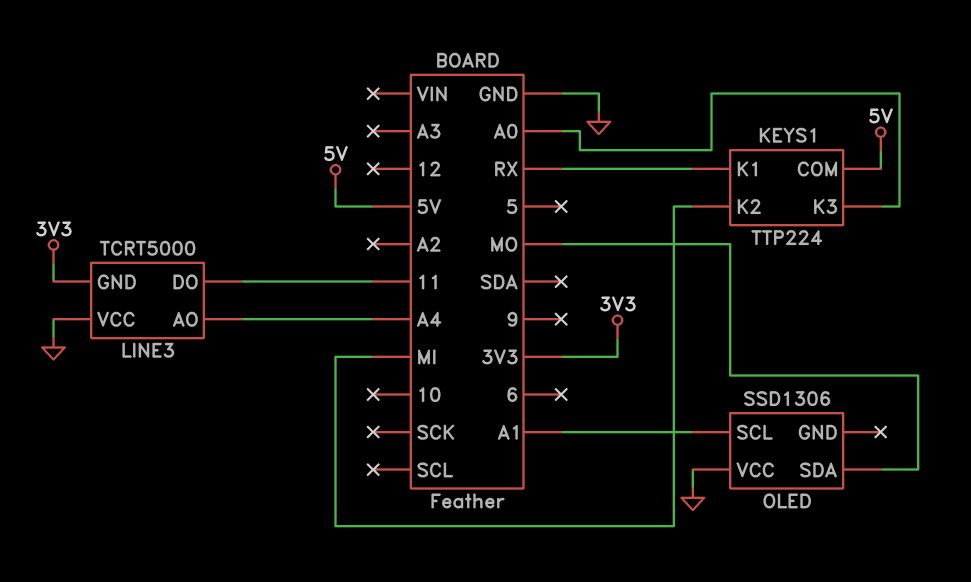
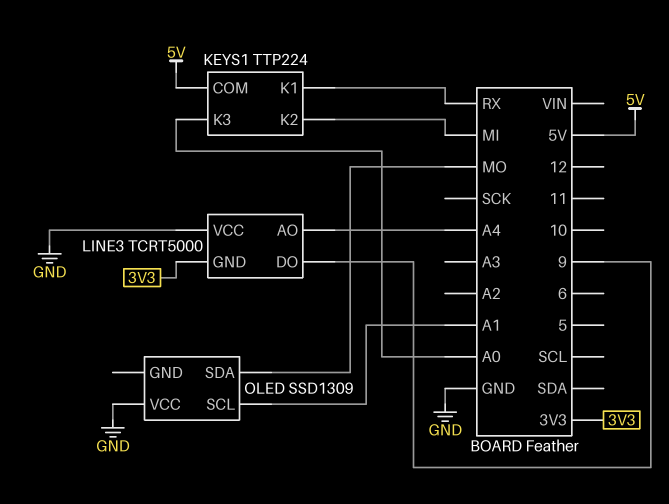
LINE3 pin DO: 11 -> 9
OLED: SSD1306 -> SSD1309

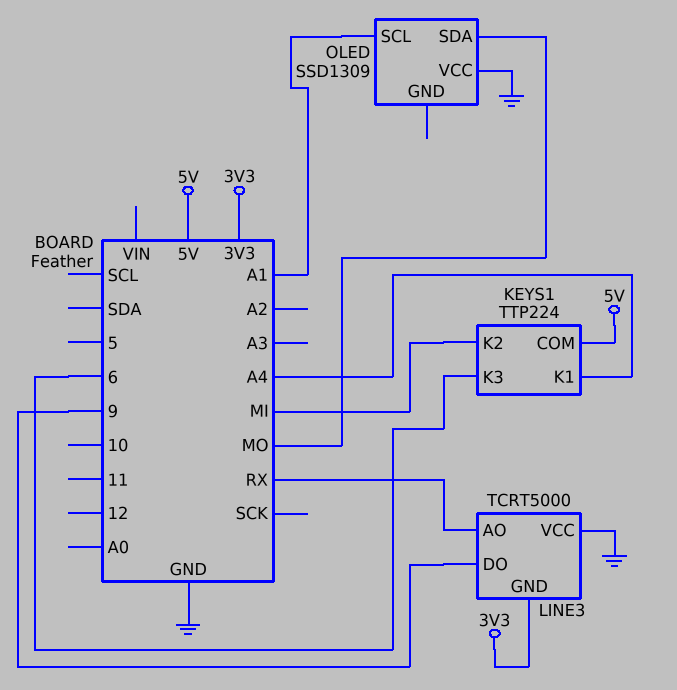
KEYS1 pin K1: RX -> A4
KEYS1 pin K3: A0 -> 6
LINE3 pin AO: A4 -> RX

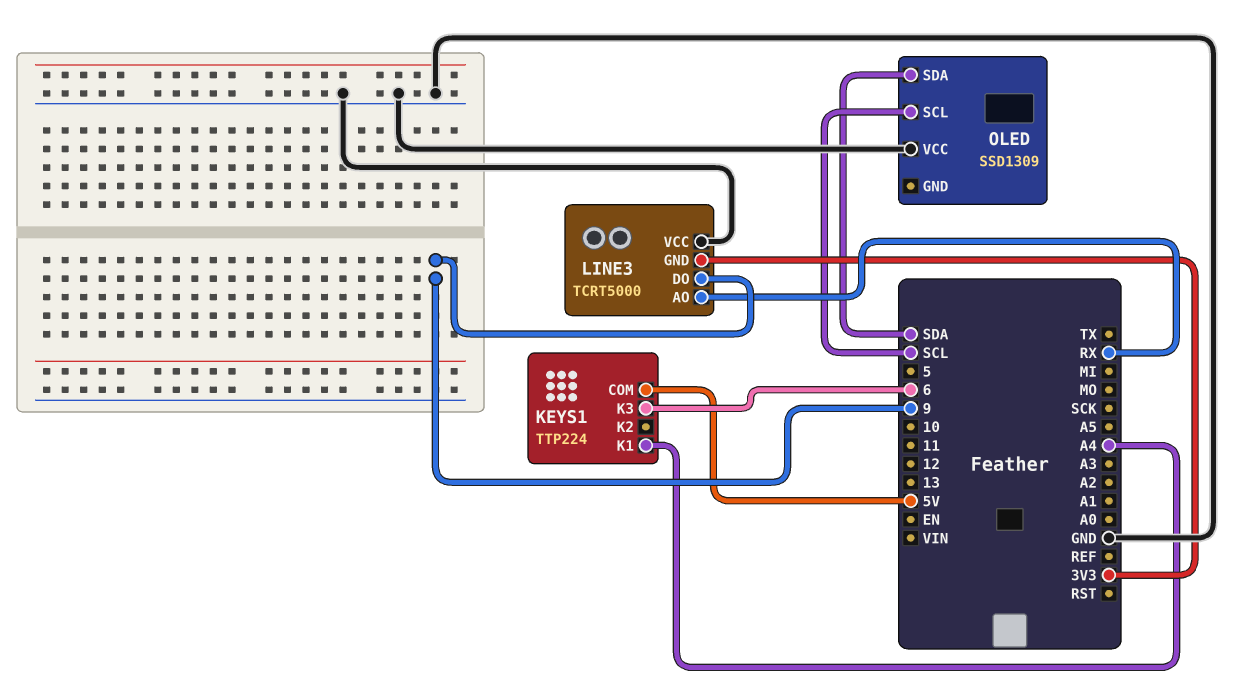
KEYS1 pin K2: MI -> none
OLED pin SCL: A1 -> SCL
OLED pin SDA: MO -> SDA

